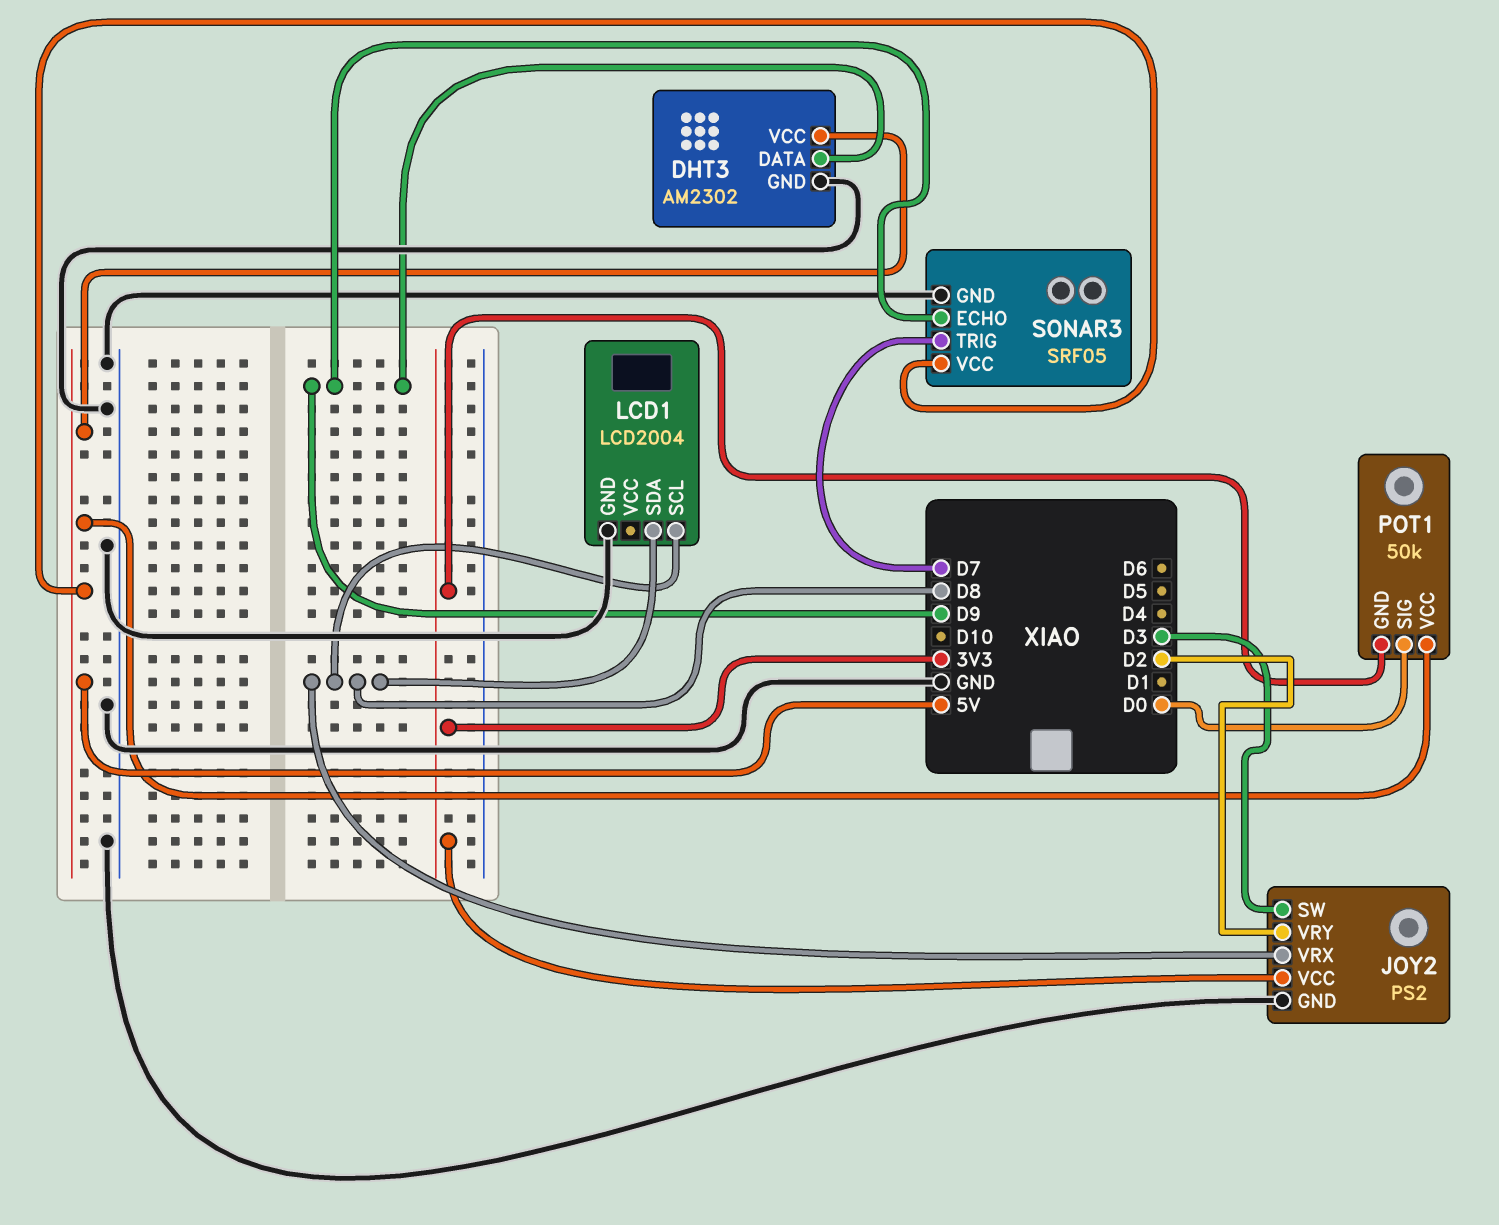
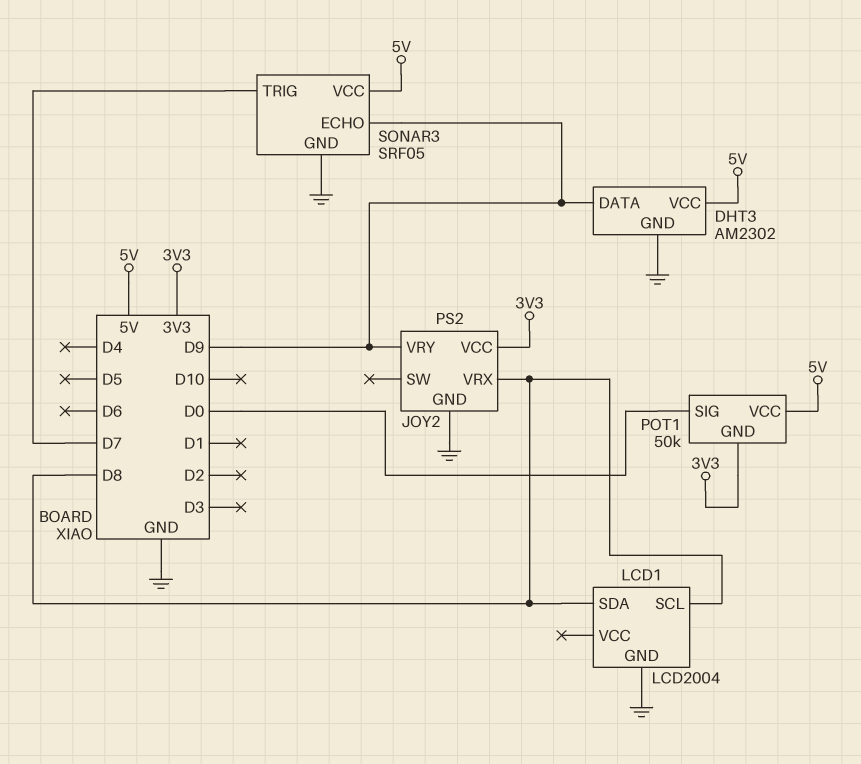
JOY2 pin SW: D3 -> none
JOY2 pin VRY: D2 -> D9

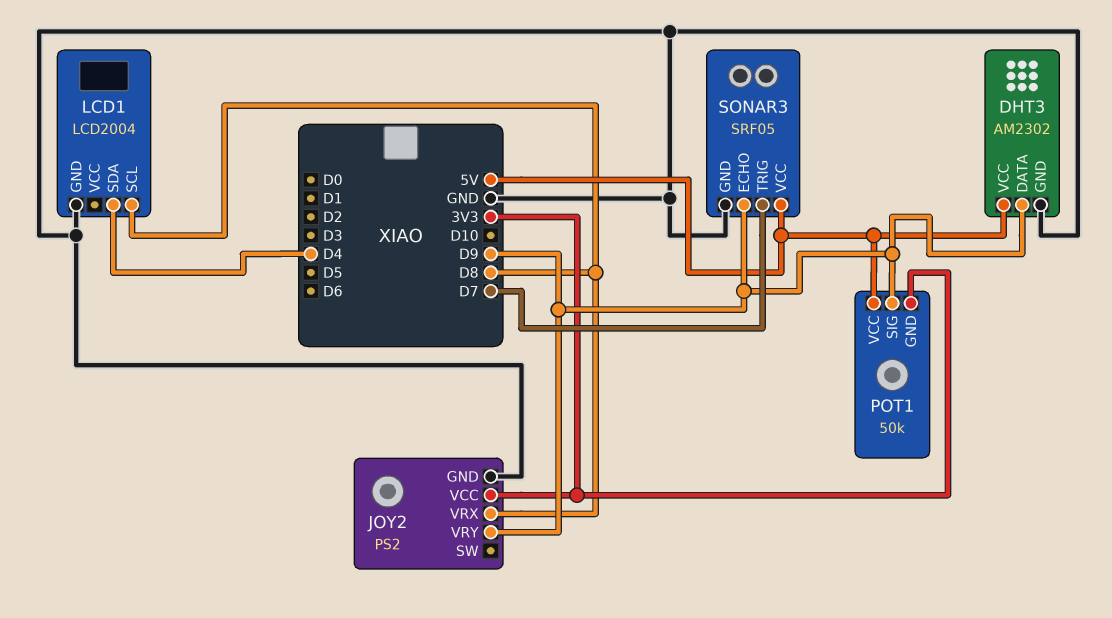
LCD1 pin SDA: D8 -> D4
POT1 pin SIG: D0 -> D9

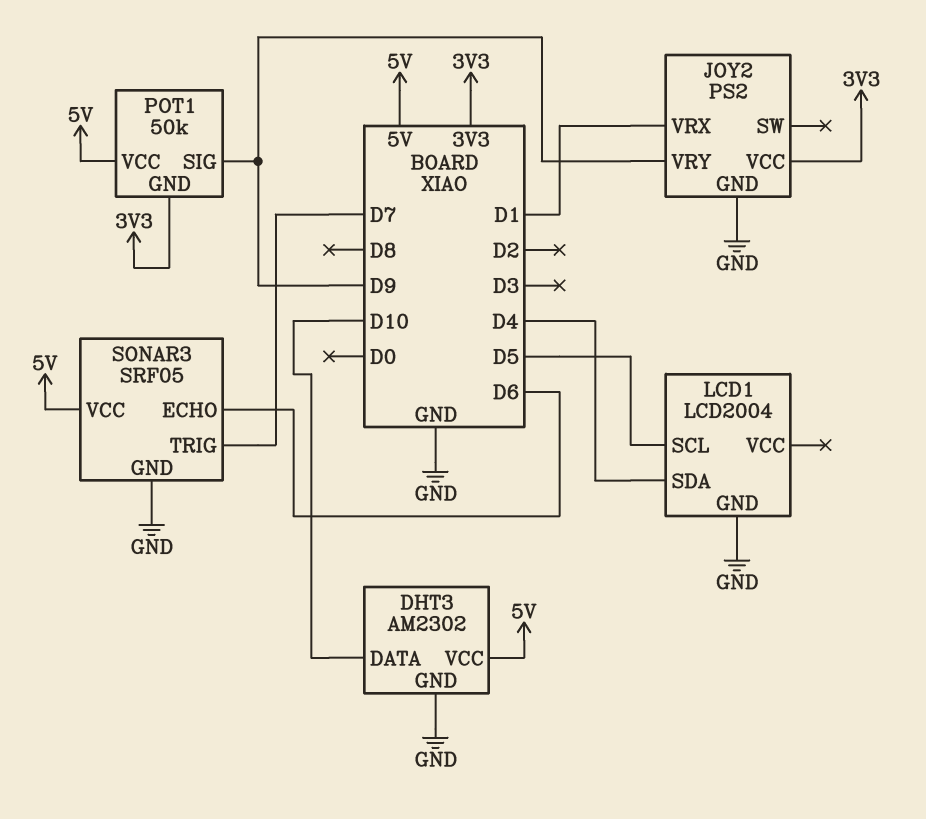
DHT3 pin DATA: D9 -> D10
JOY2 pin VRX: D8 -> D1
LCD1 pin SCL: D8 -> D5
SONAR3 pin ECHO: D9 -> D6

